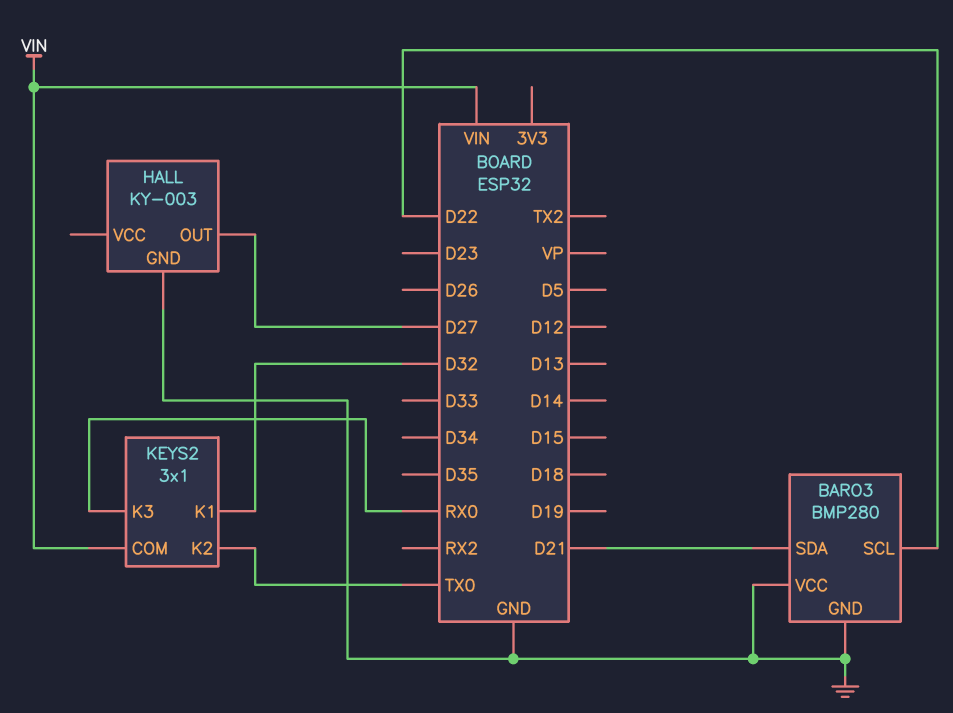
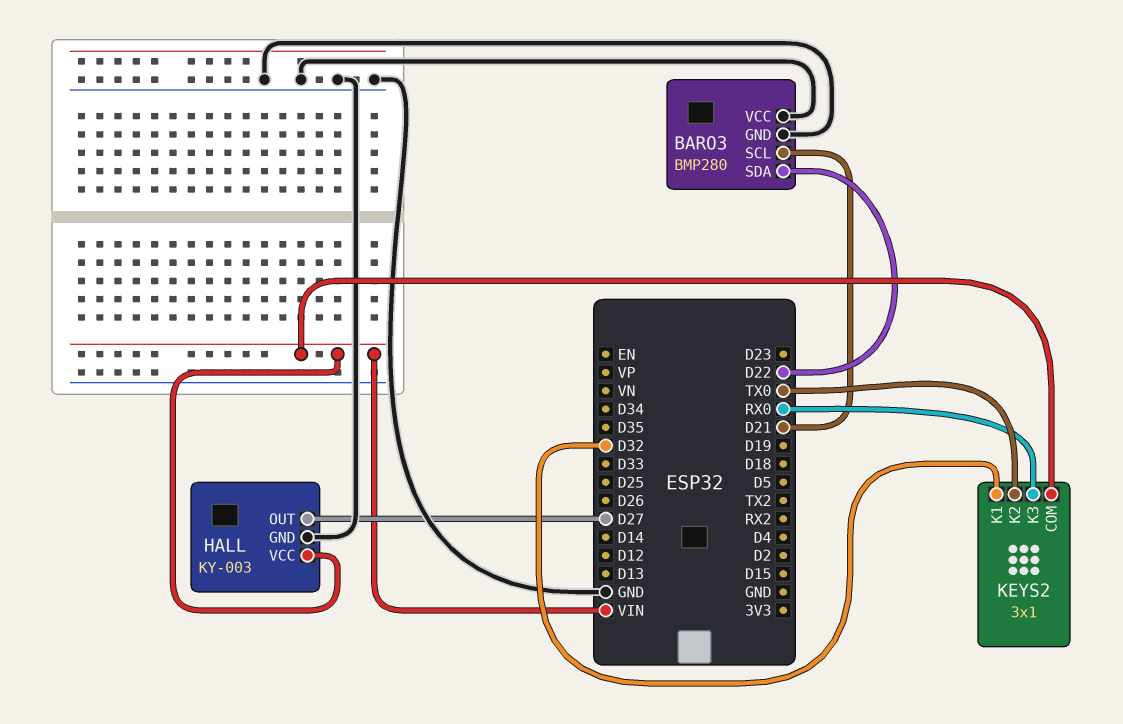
BARO3 pin SCL: D22 -> D21
BARO3 pin SDA: D21 -> D22
HALL pin VCC: none -> VIN

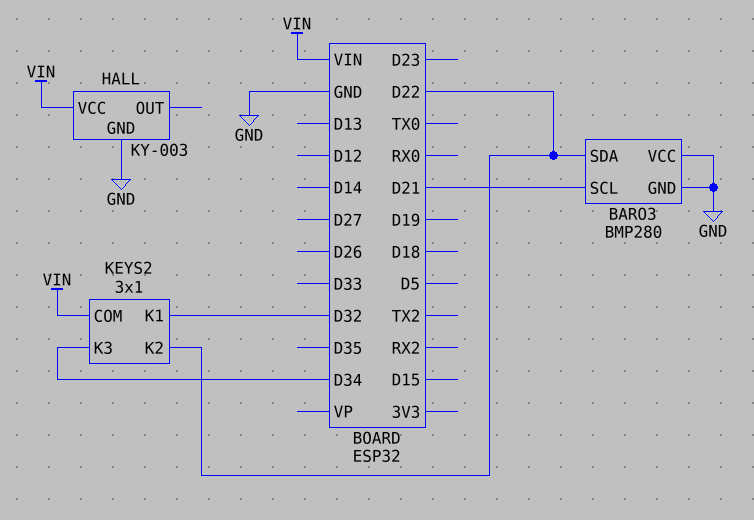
HALL pin OUT: D27 -> none
KEYS2 pin K2: TX0 -> D22
KEYS2 pin K3: RX0 -> D34

